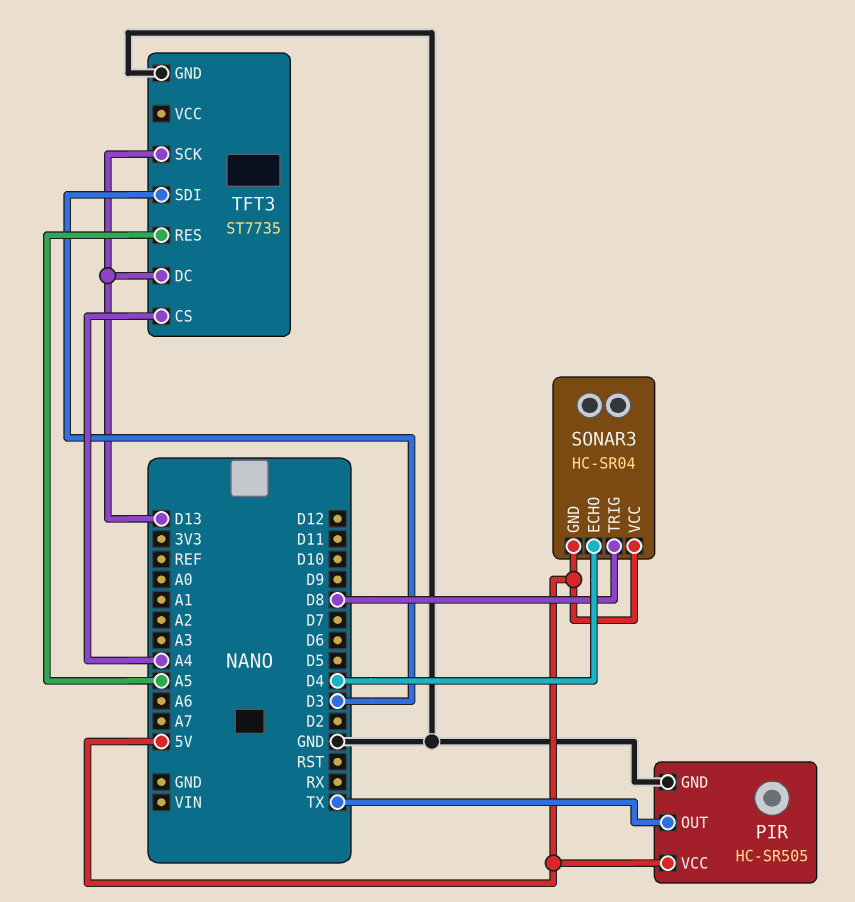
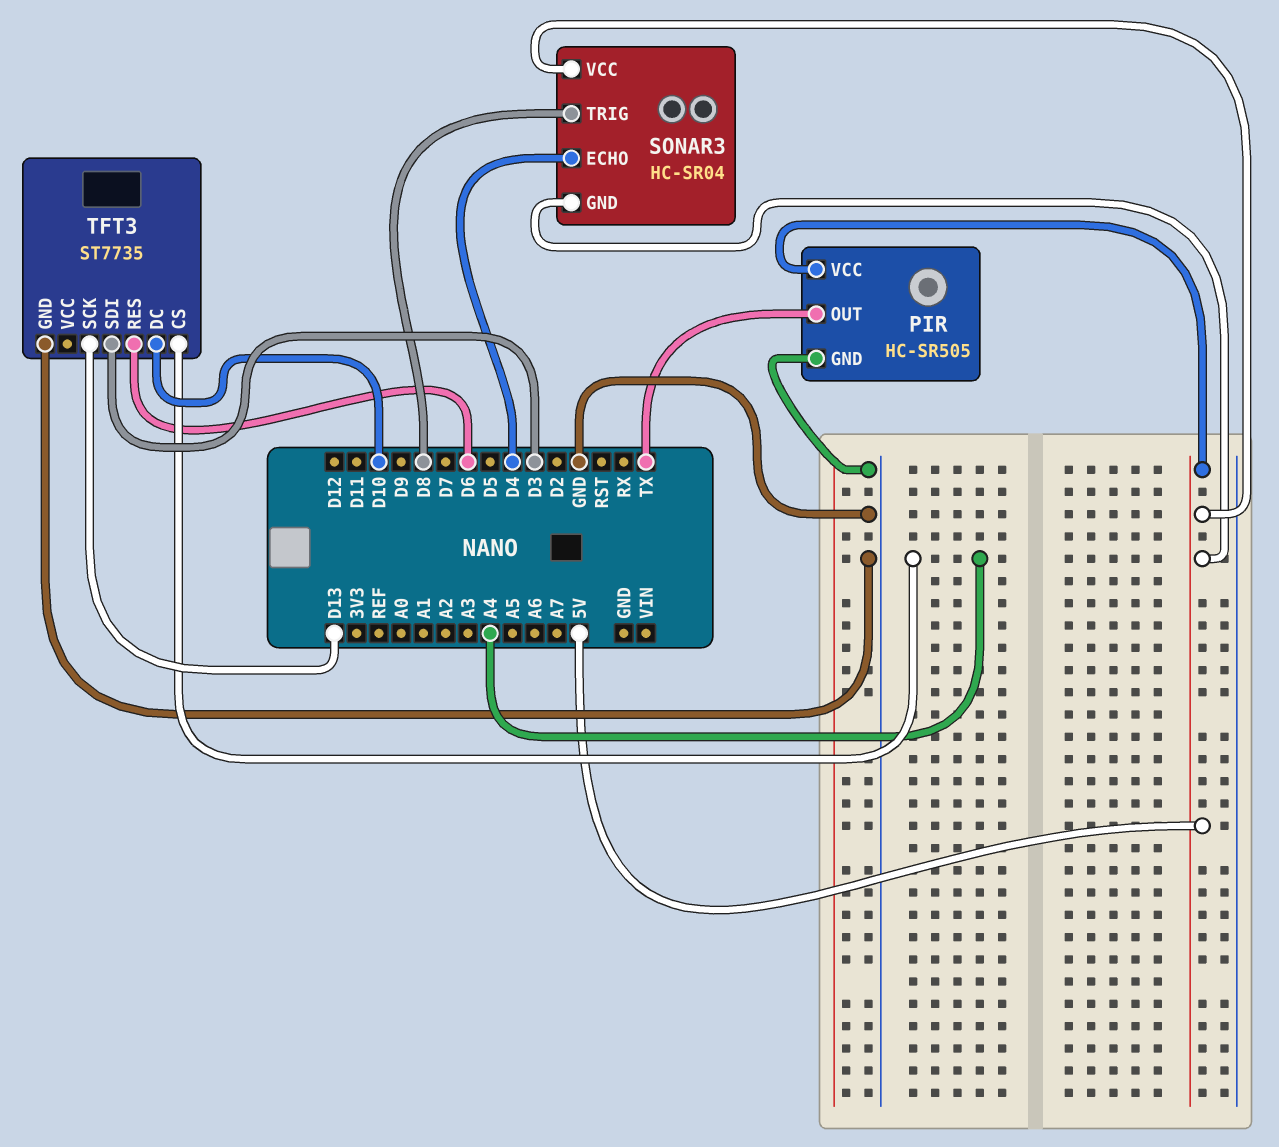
TFT3 pin DC: D13 -> D10
TFT3 pin RES: A5 -> D6

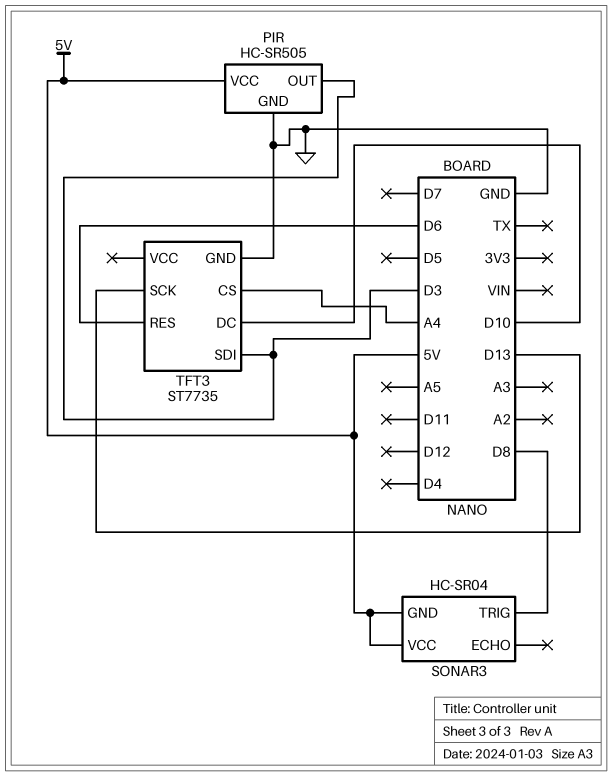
PIR pin OUT: TX -> D3
SONAR3 pin ECHO: D4 -> none

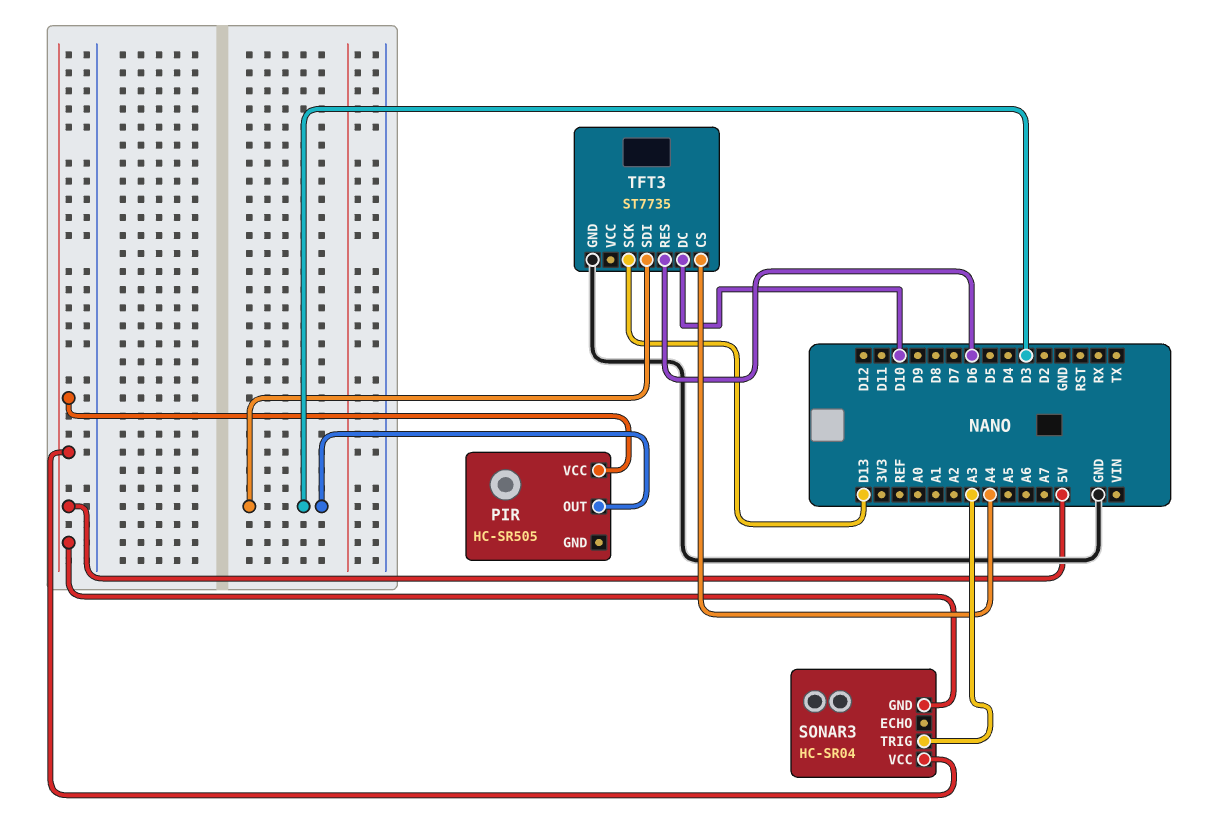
PIR pin GND: GND -> none
SONAR3 pin TRIG: D8 -> A3

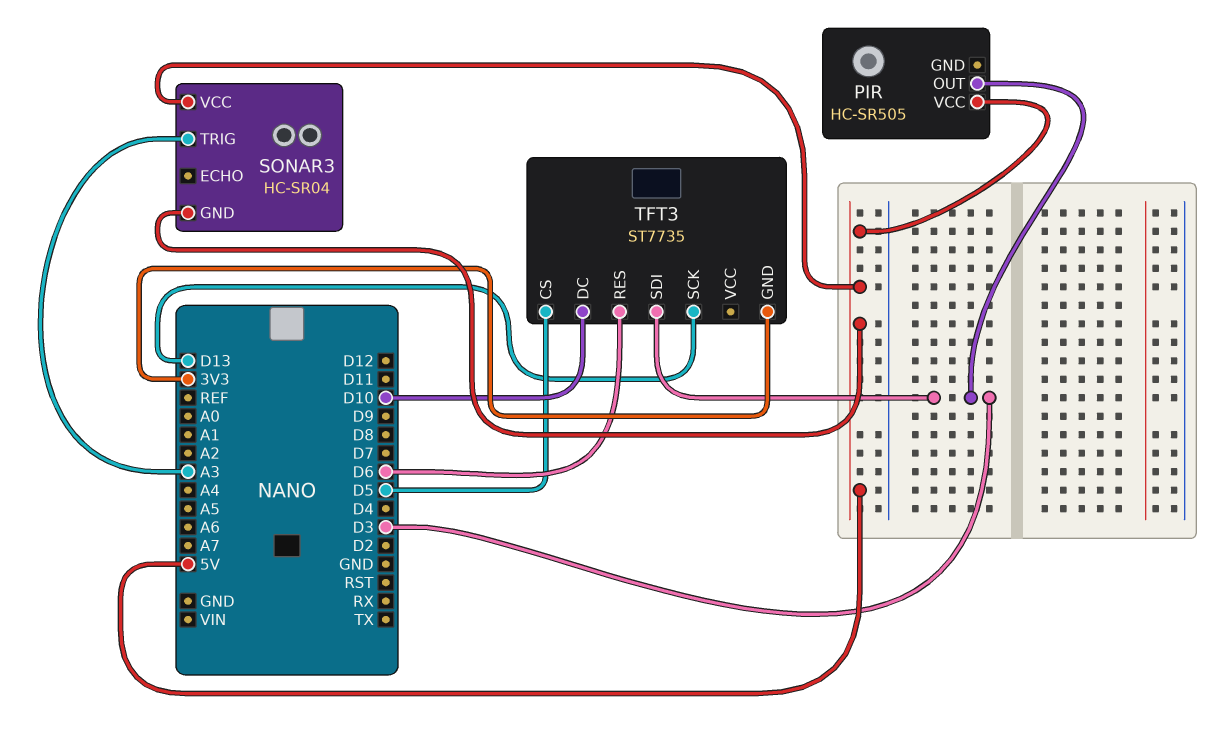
TFT3 pin CS: A4 -> D5
TFT3 pin GND: GND -> 3V3

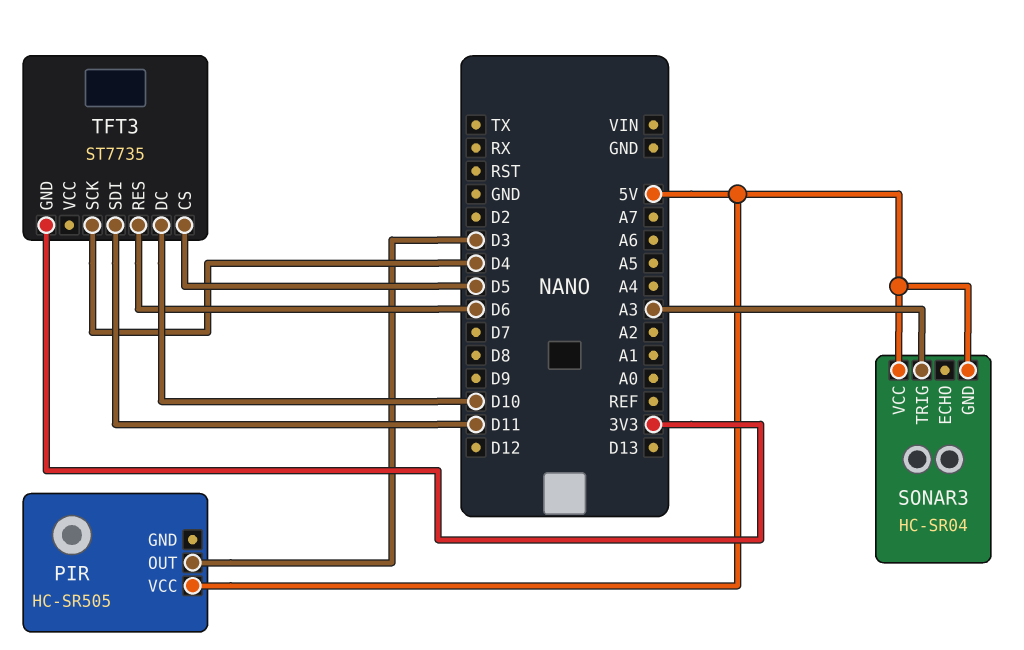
TFT3 pin SCK: D13 -> D4
TFT3 pin SDI: D3 -> D11

